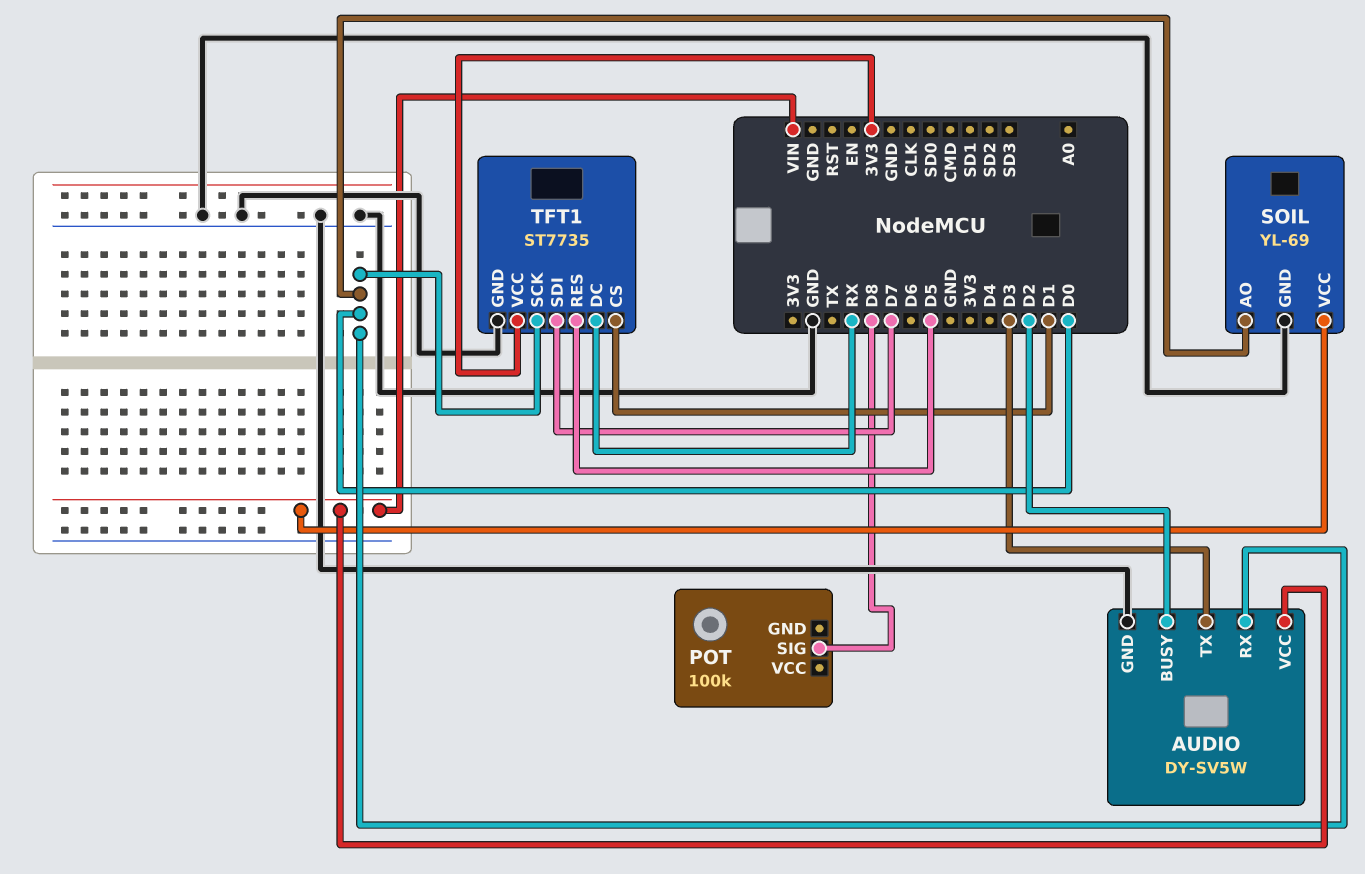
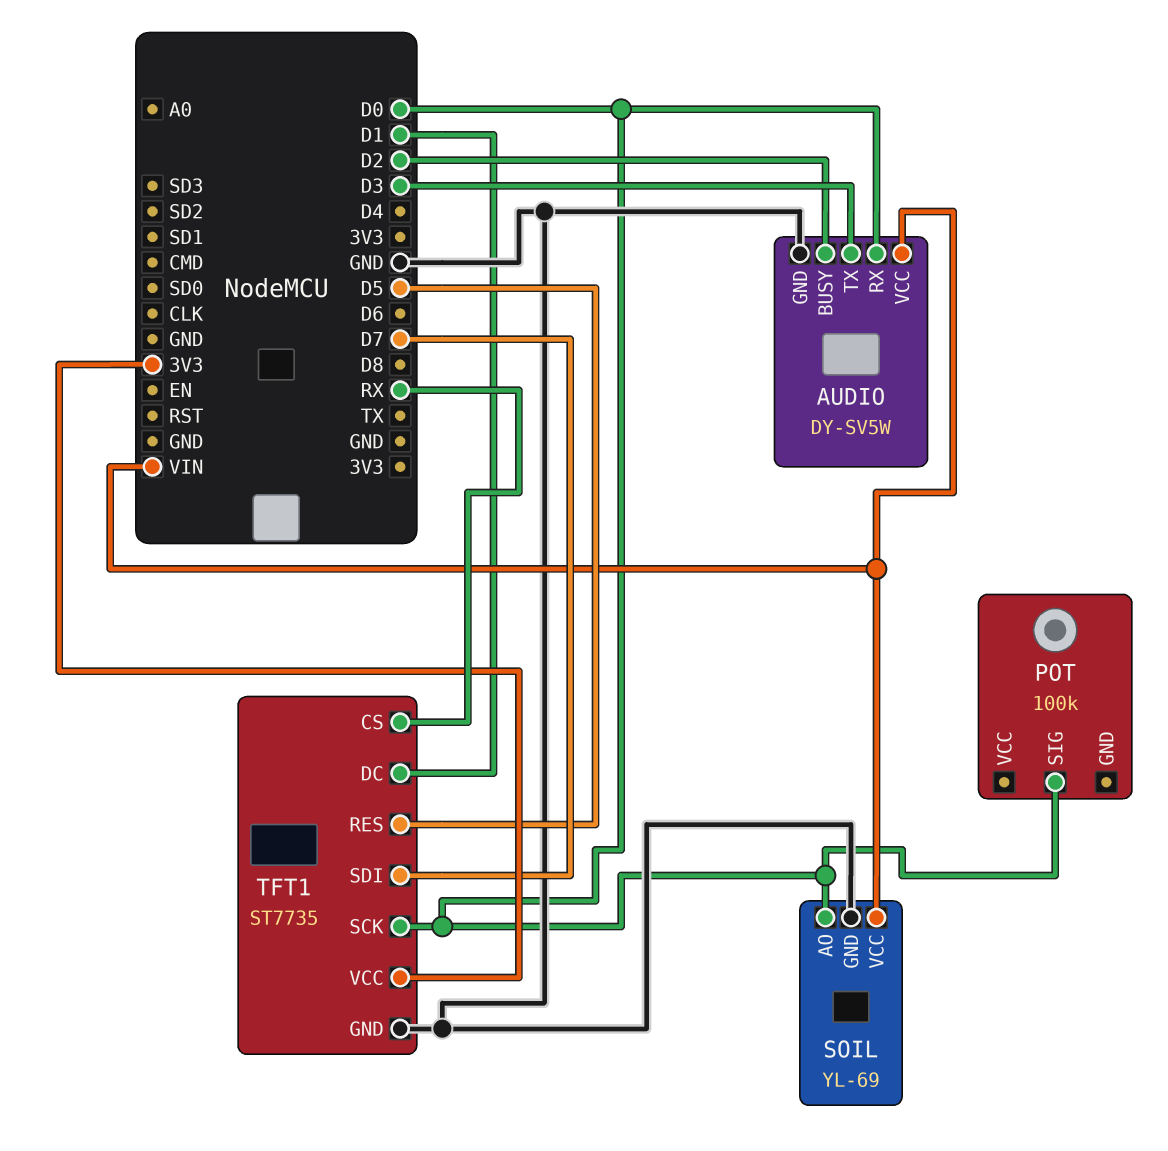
POT pin SIG: D8 -> D0
TFT1 pin CS: D1 -> RX
TFT1 pin DC: RX -> D1

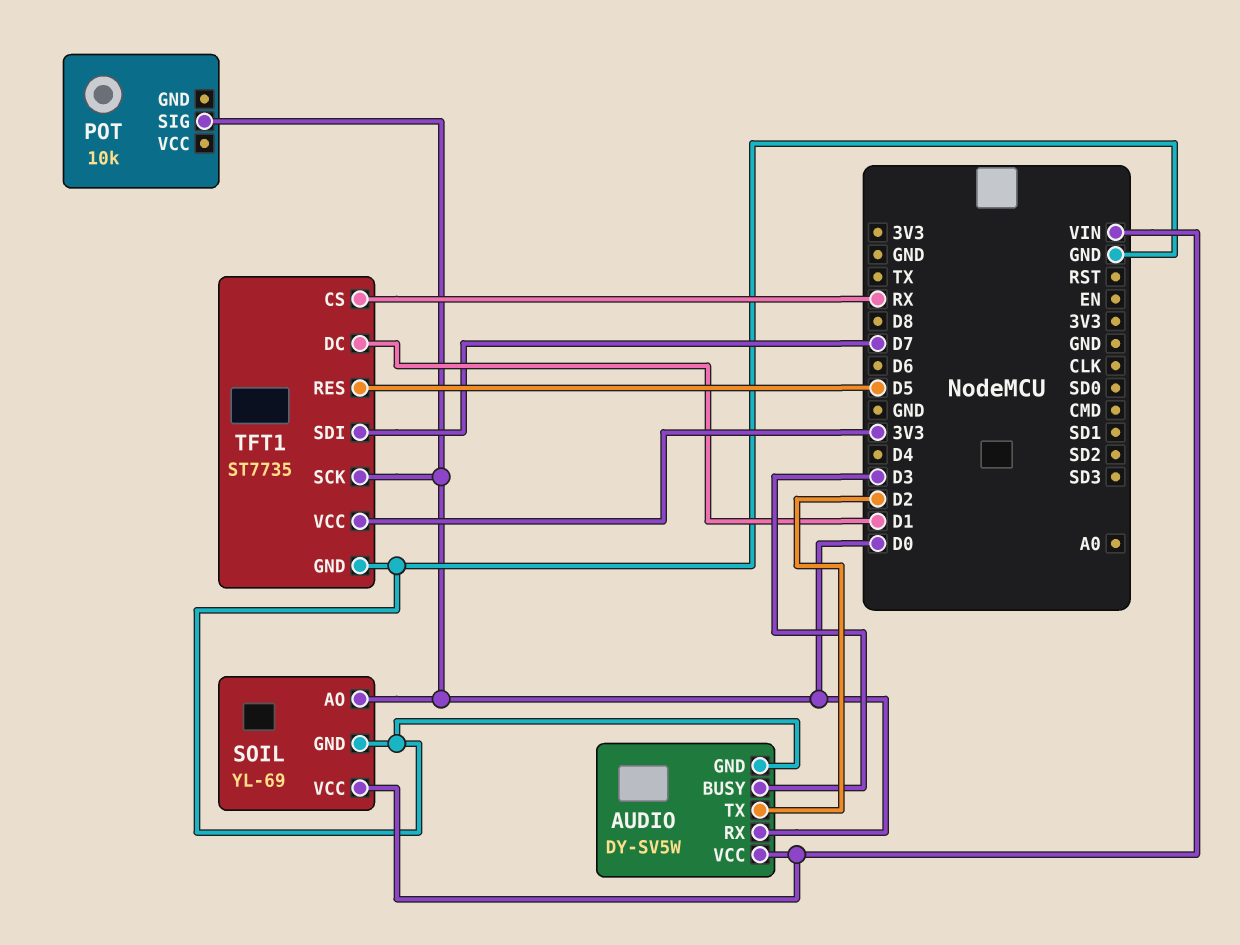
AUDIO pin BUSY: D2 -> D3
AUDIO pin TX: D3 -> D2
POT: 100k -> 10k

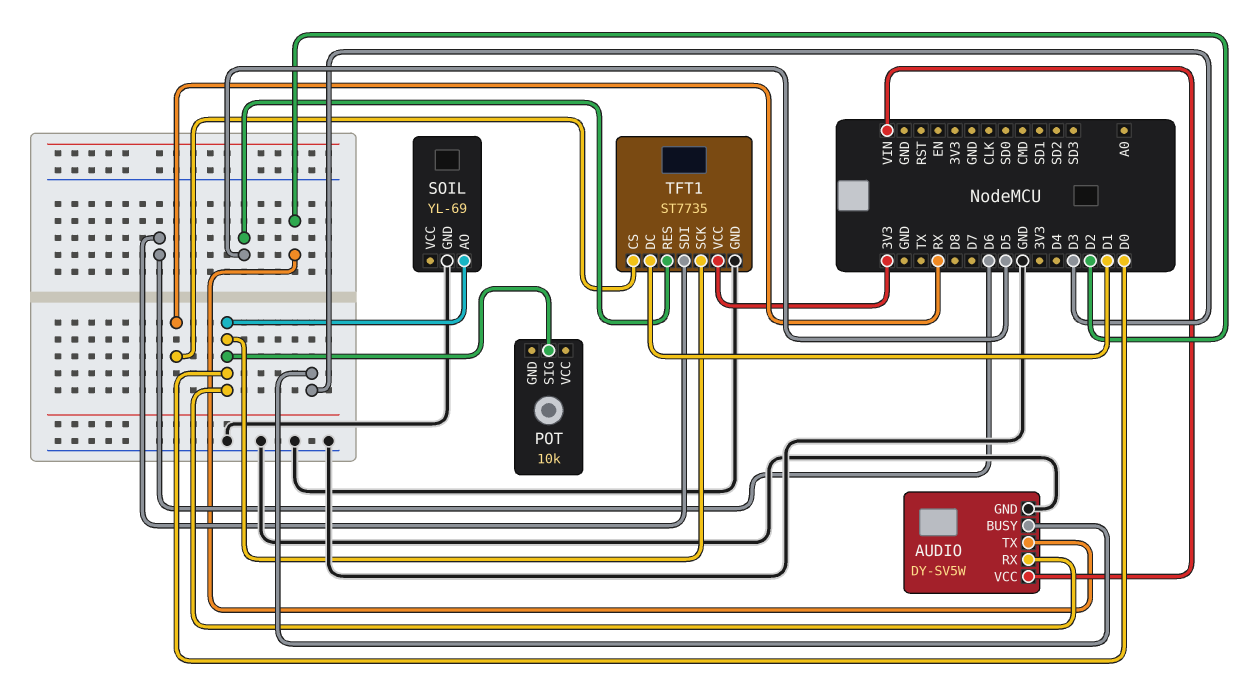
SOIL pin VCC: VIN -> none
TFT1 pin SDI: D7 -> D6

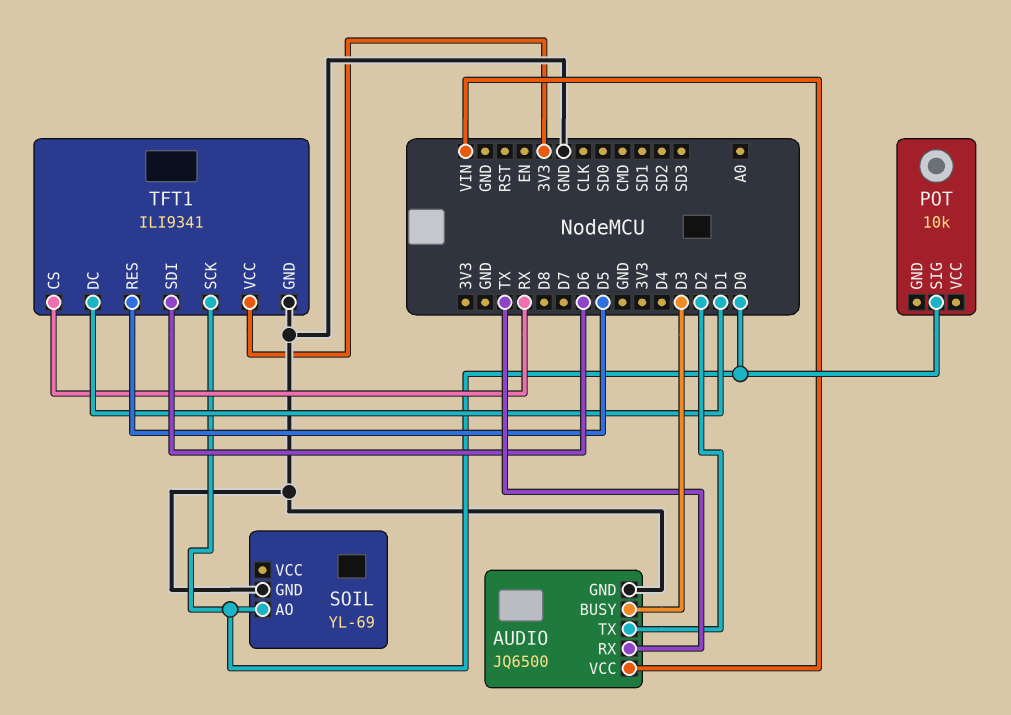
AUDIO: DY-SV5W -> JQ6500
AUDIO pin RX: D0 -> TX
TFT1: ST7735 -> ILI9341

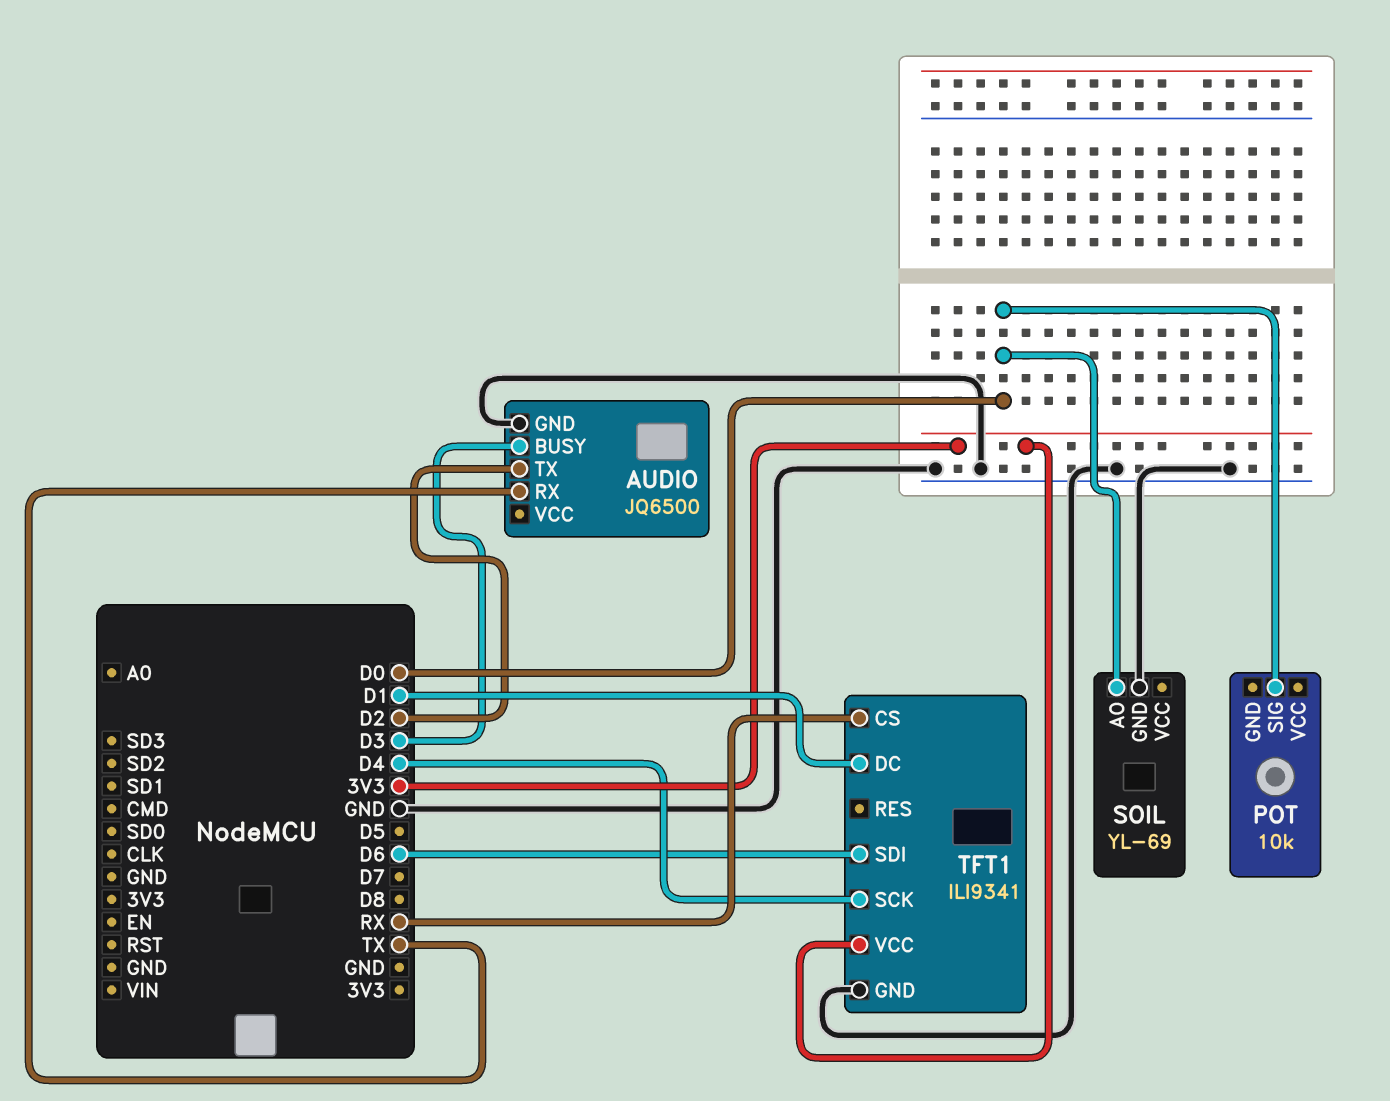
AUDIO pin VCC: VIN -> none
TFT1 pin RES: D5 -> none
TFT1 pin SCK: D0 -> D4

